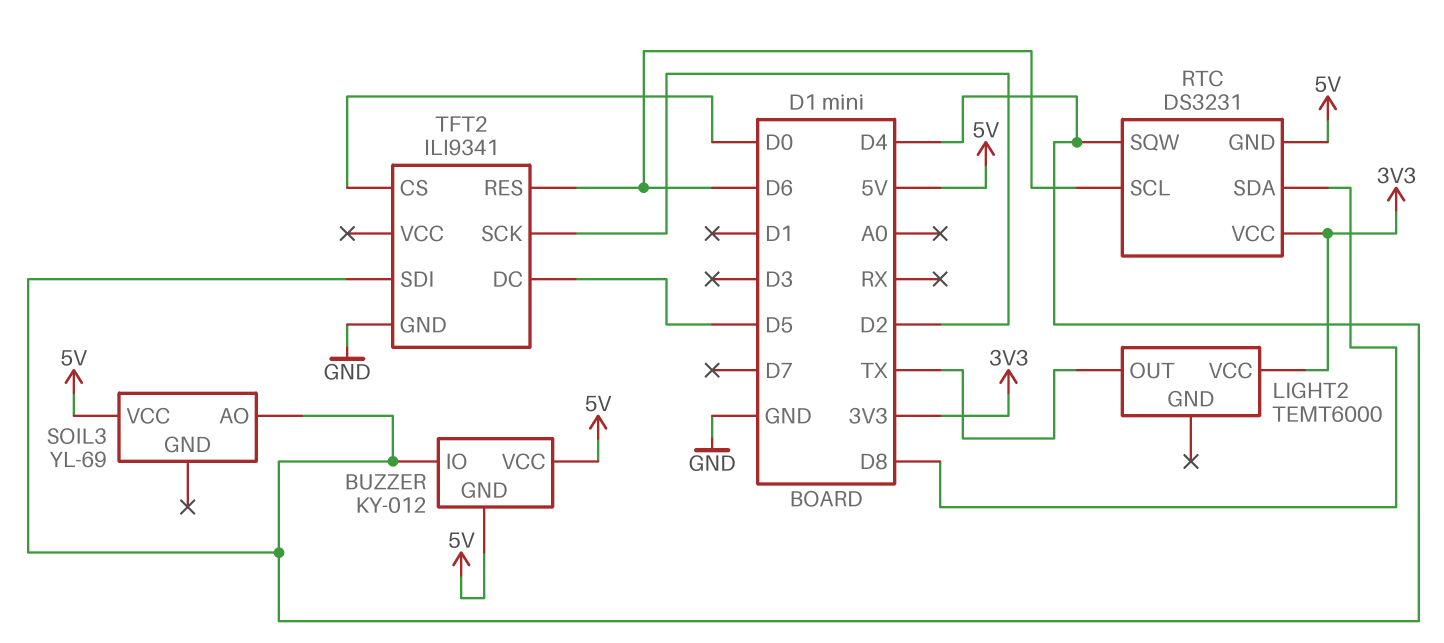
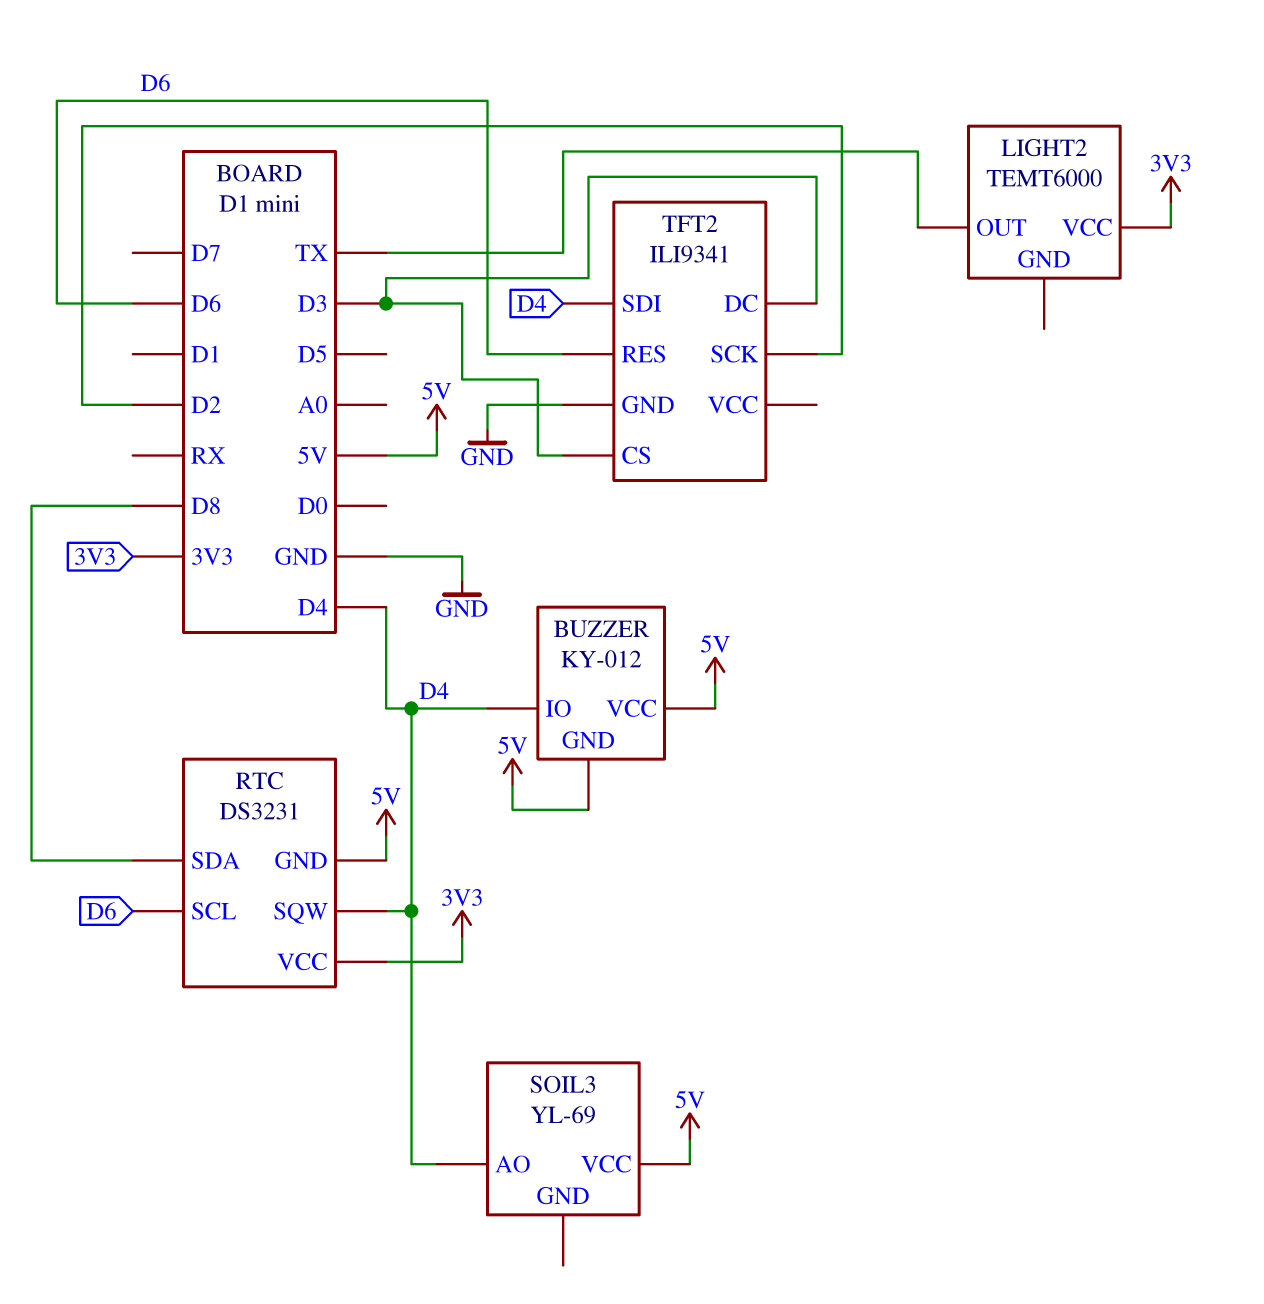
TFT2 pin CS: D0 -> D3
TFT2 pin DC: D5 -> D3

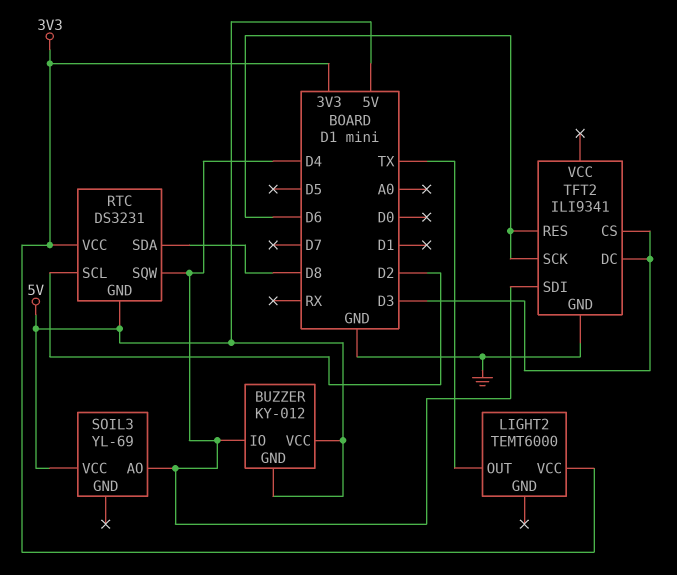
RTC pin SCL: D6 -> D2
TFT2 pin SCK: D2 -> D6

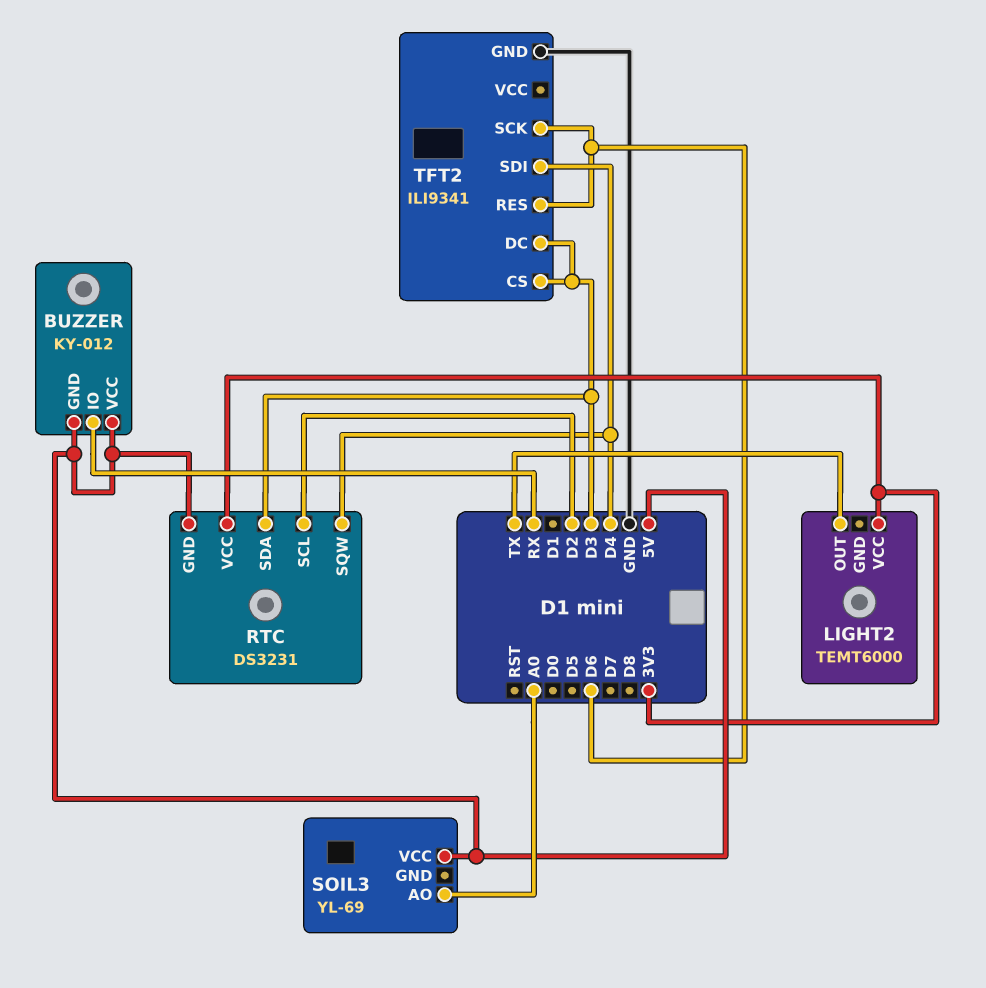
BUZZER pin IO: D4 -> RX
RTC pin SDA: D8 -> D3
SOIL3 pin AO: D4 -> A0

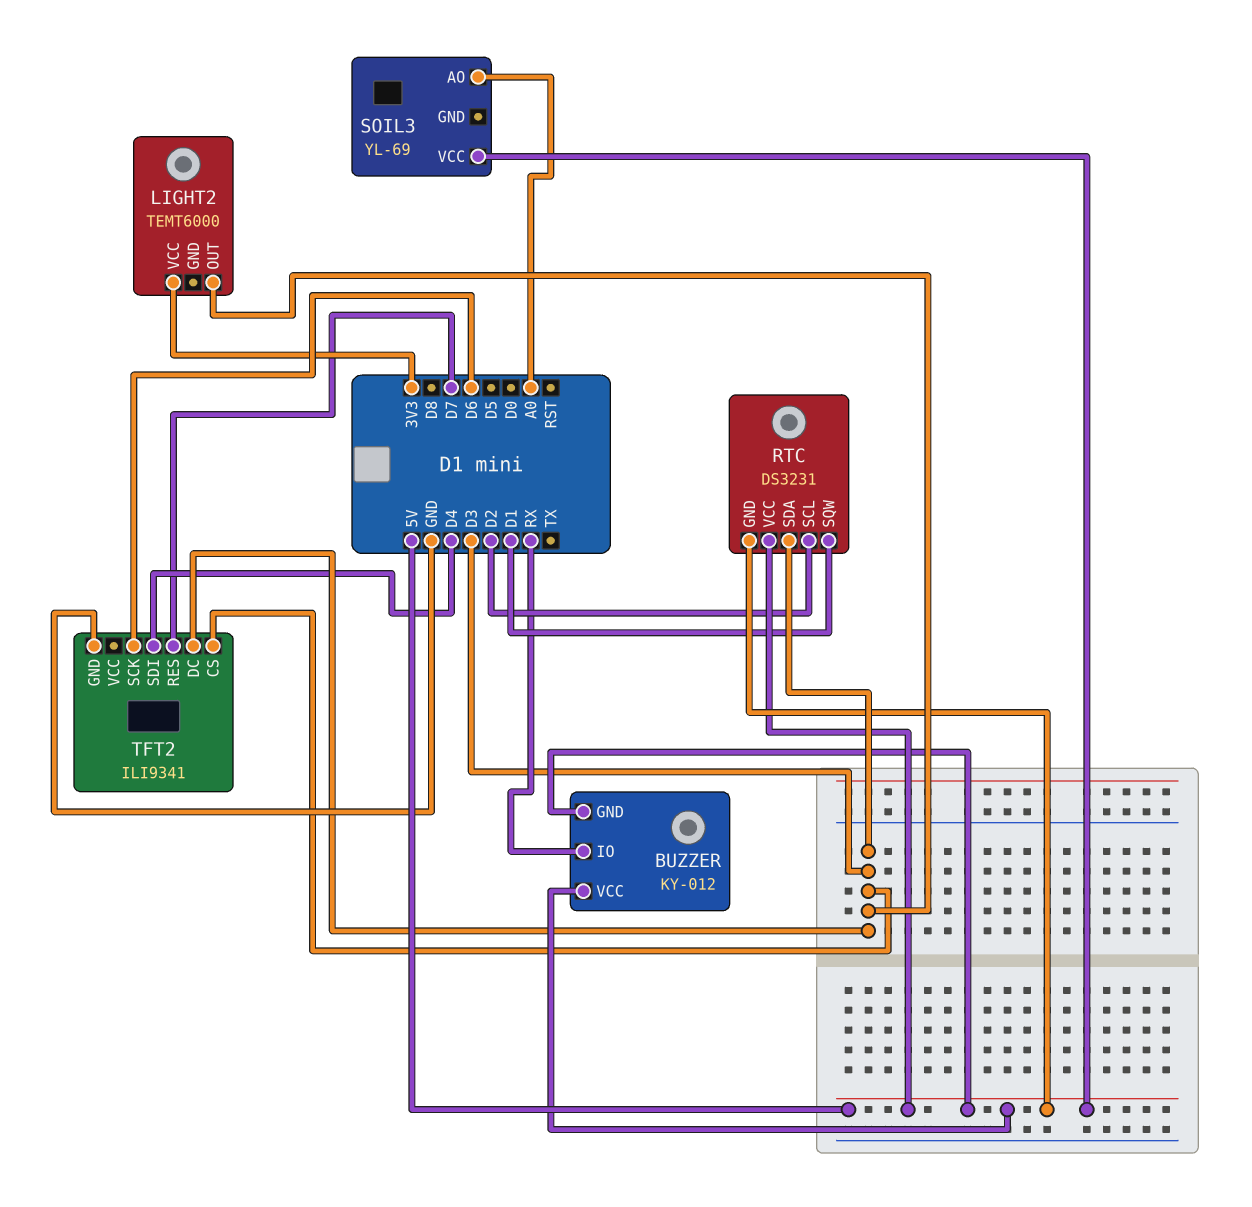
LIGHT2 pin OUT: TX -> D3
RTC pin SQW: D4 -> D1
RTC pin VCC: 3V3 -> 5V
TFT2 pin RES: D6 -> D7

